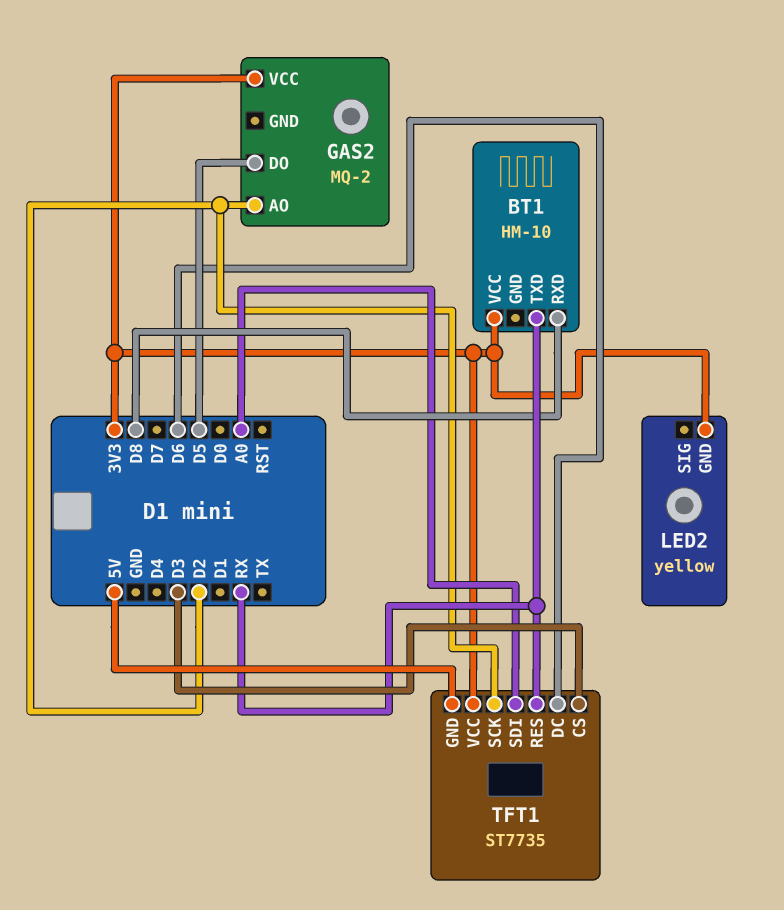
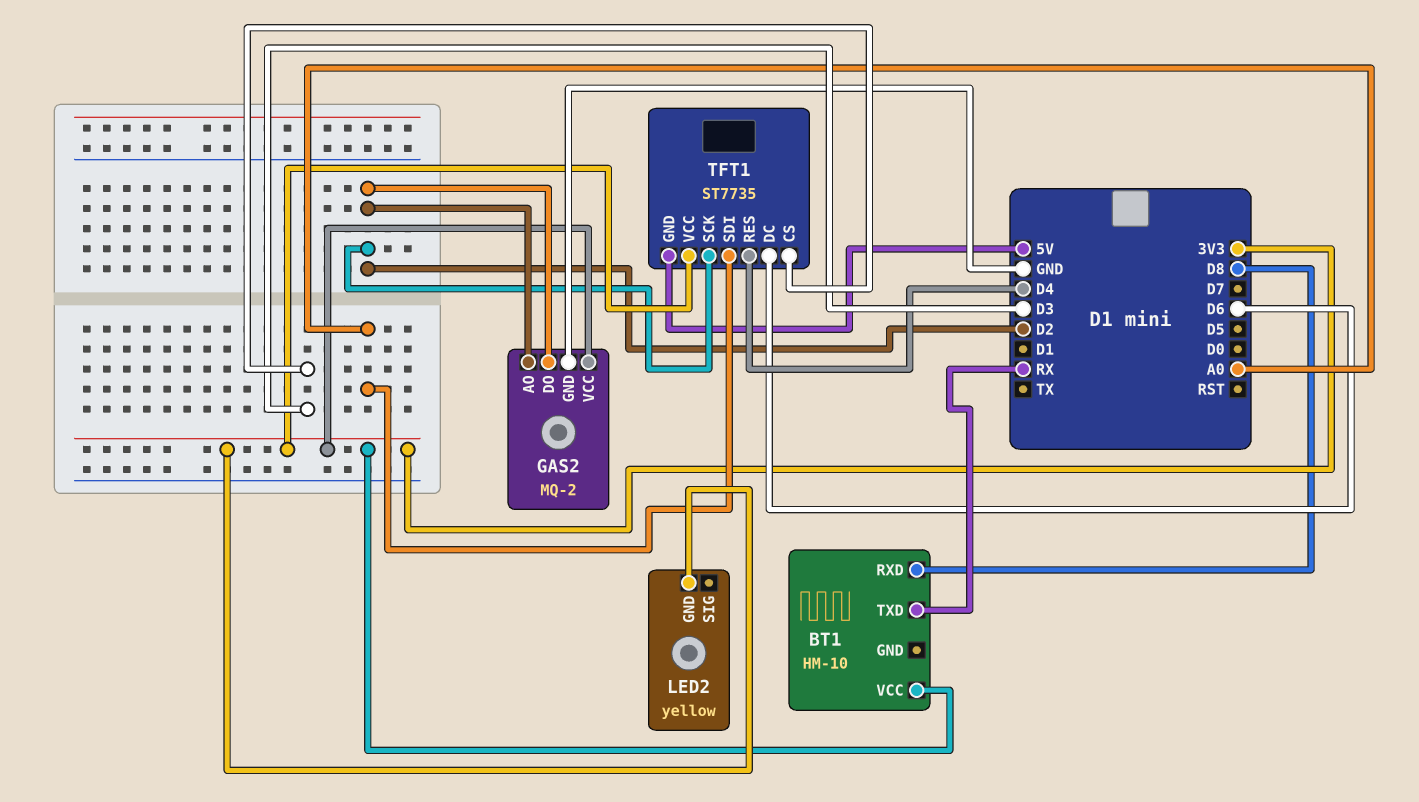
GAS2 pin DO: D5 -> D2
GAS2 pin GND: none -> GND
TFT1 pin RES: RX -> D4

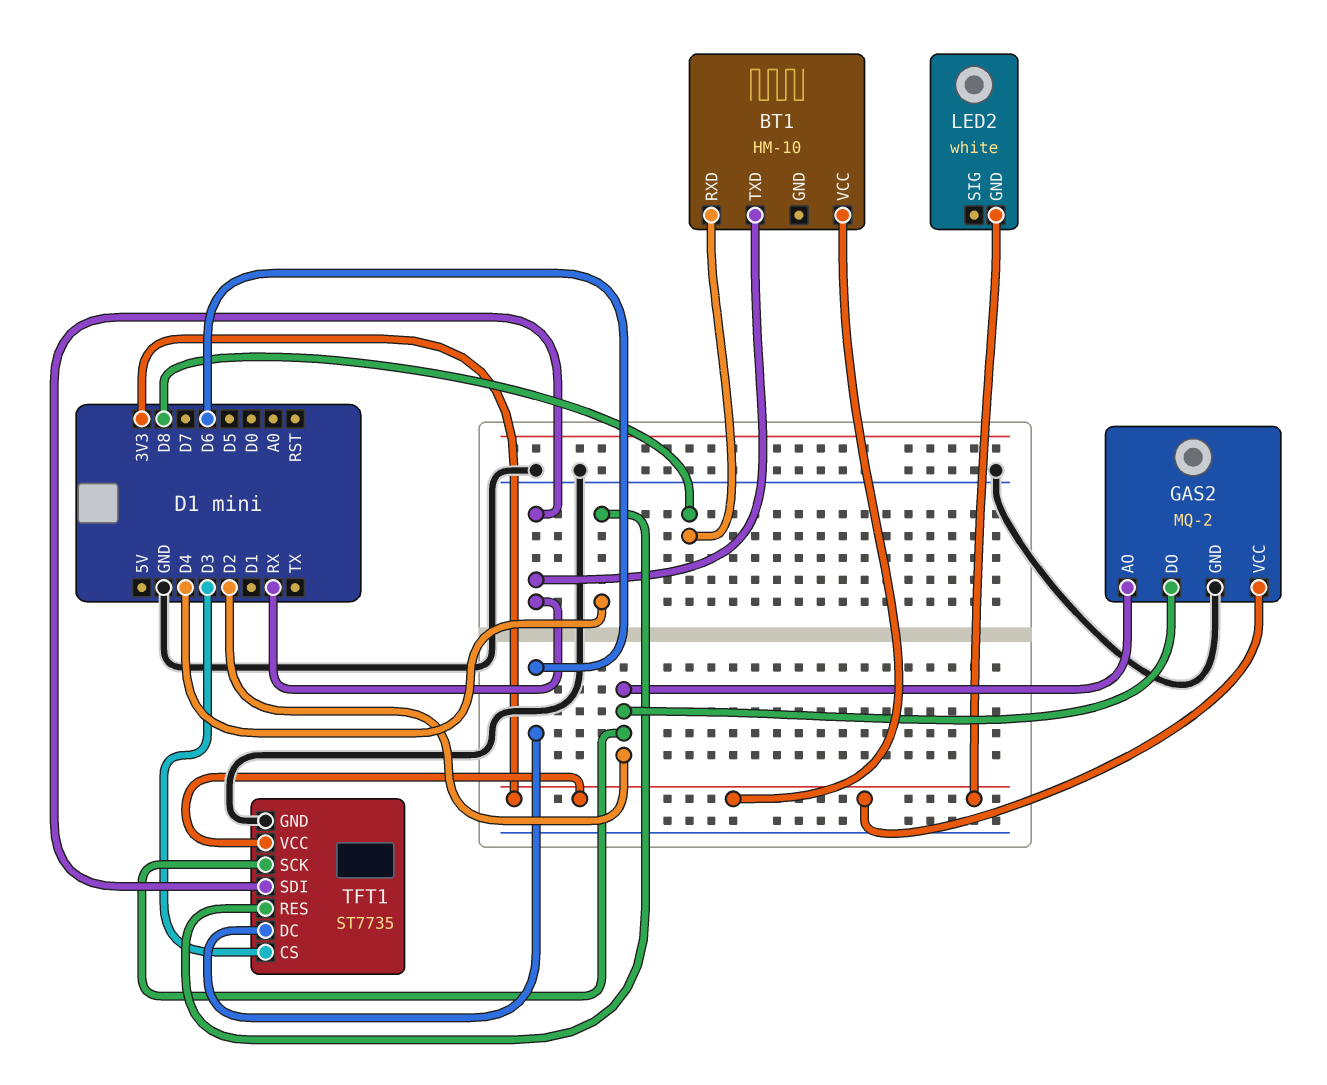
LED2: yellow -> white
TFT1 pin GND: 5V -> GND
TFT1 pin SDI: A0 -> RX

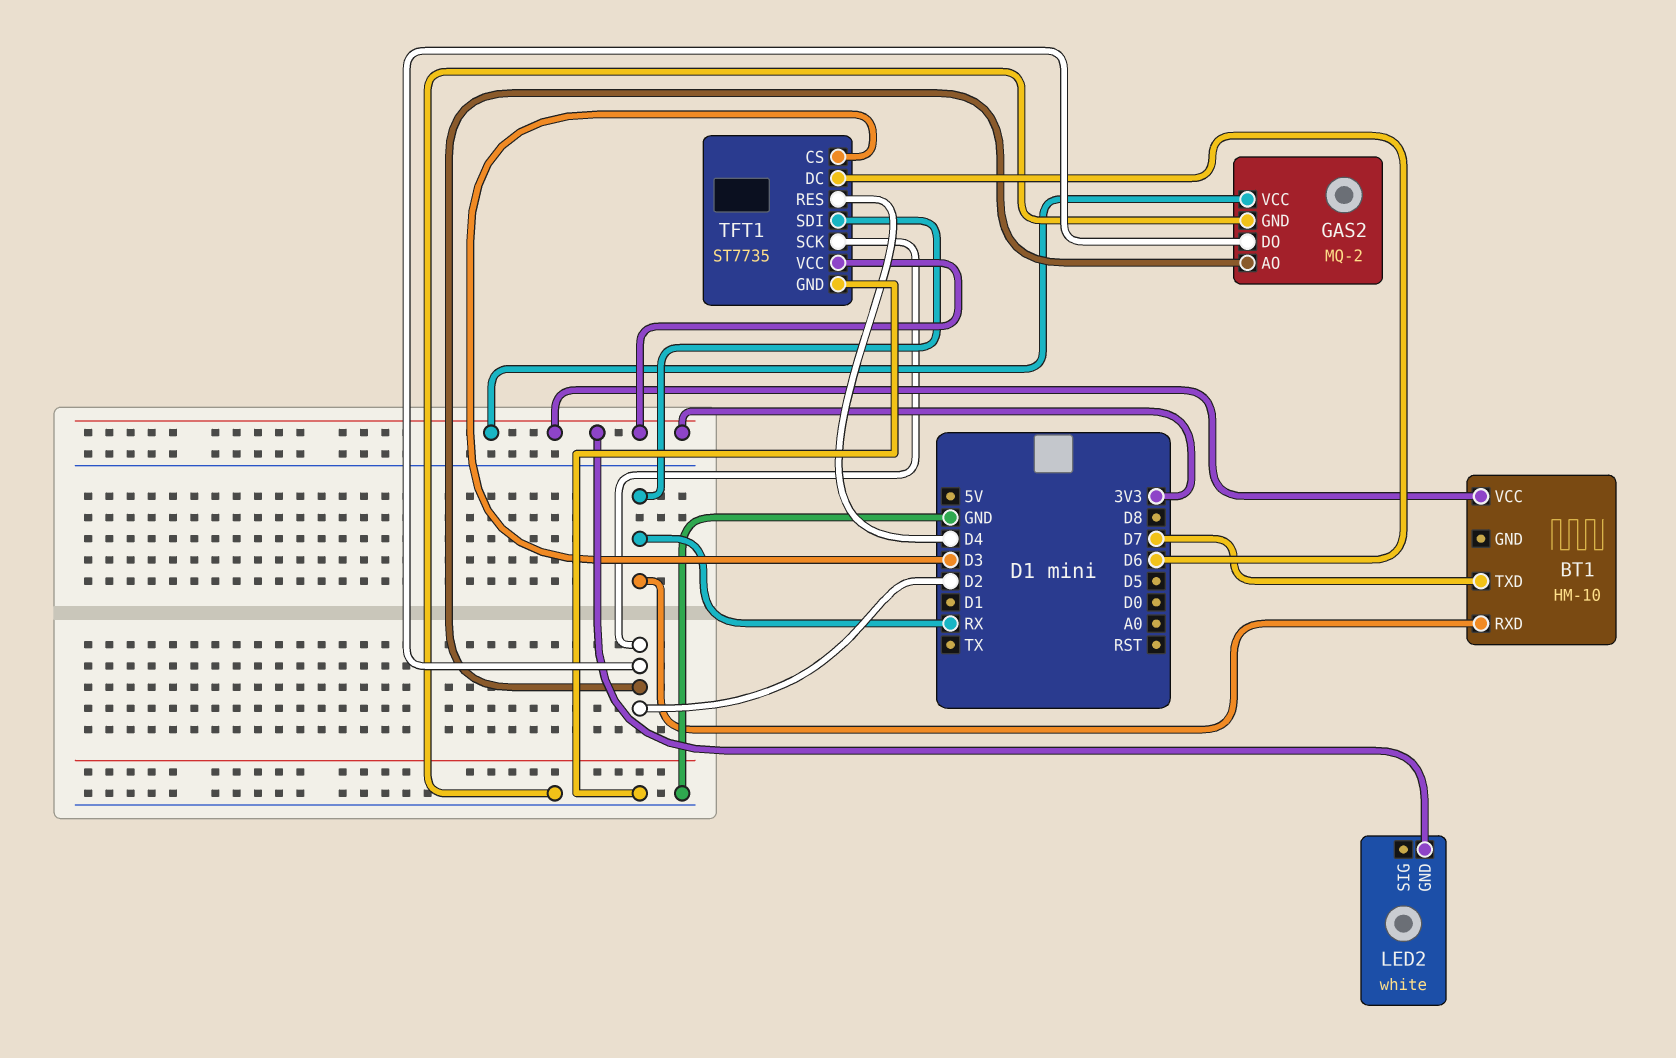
BT1 pin RXD: D8 -> RX
BT1 pin TXD: RX -> D7

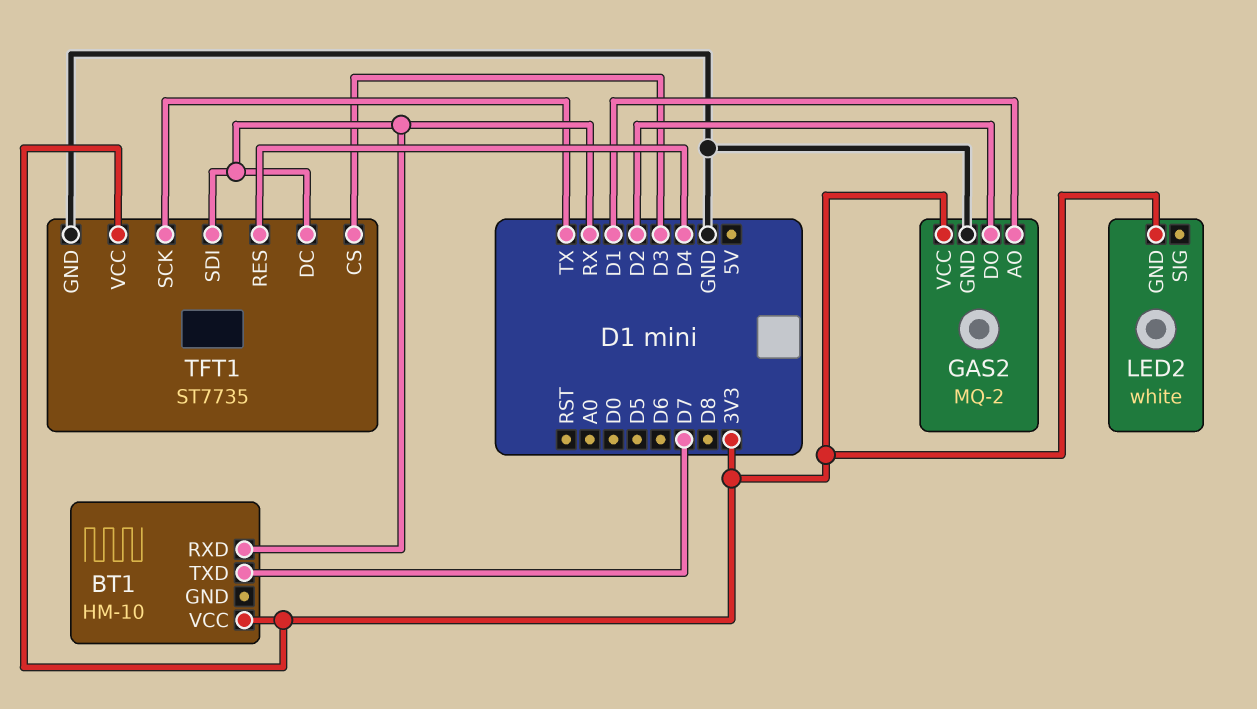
GAS2 pin AO: D2 -> D1
TFT1 pin DC: D6 -> RX
TFT1 pin SCK: D2 -> TX

